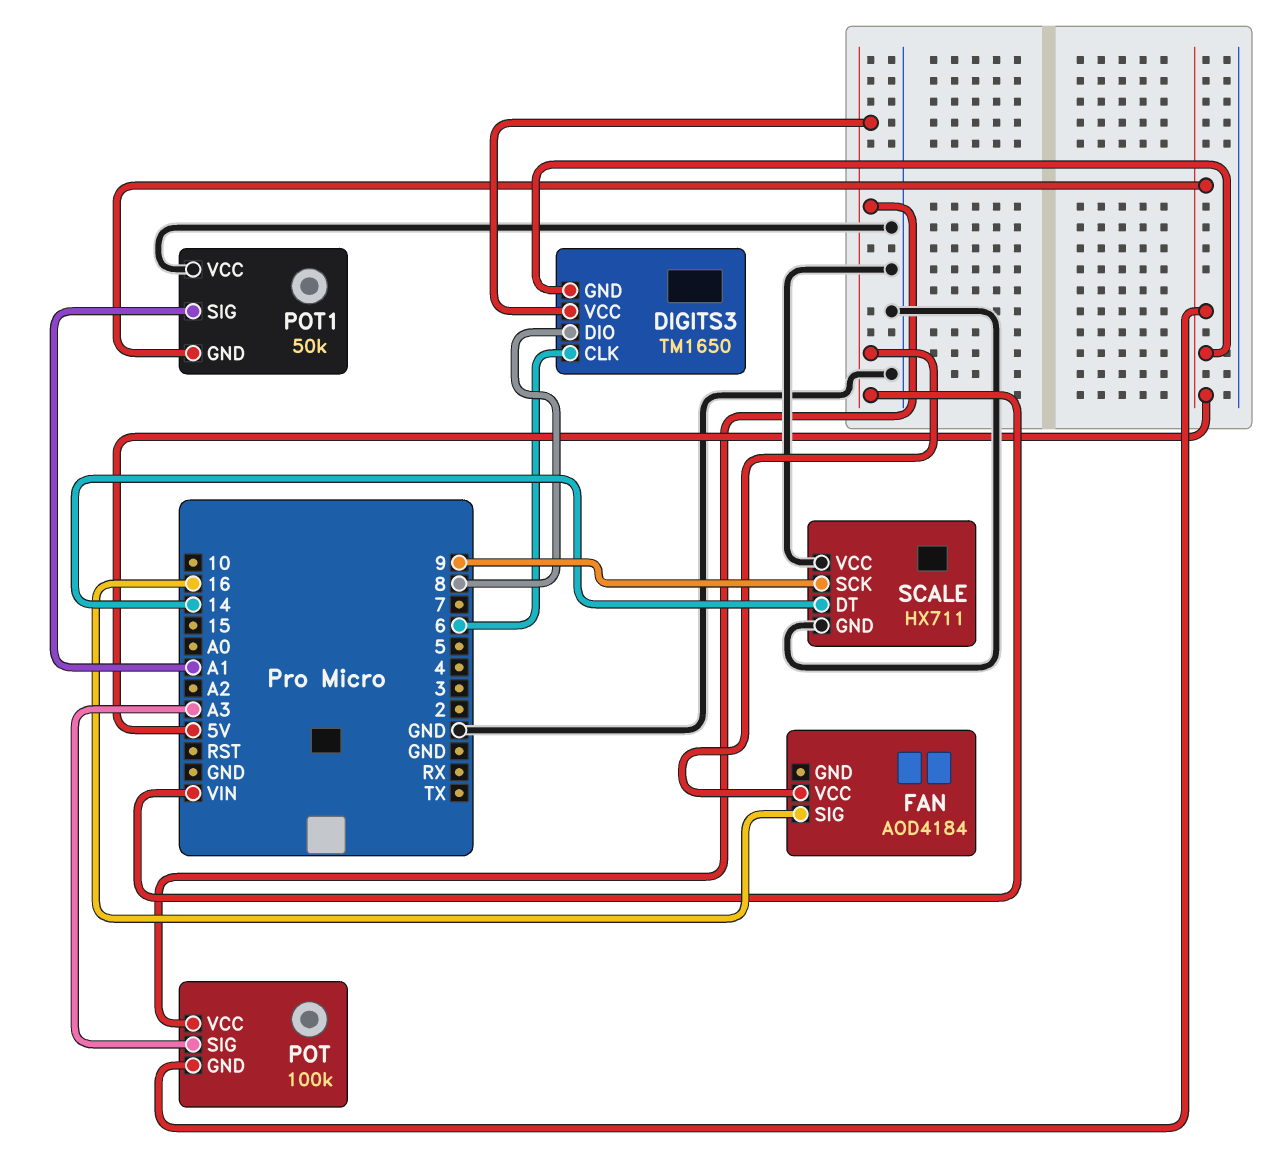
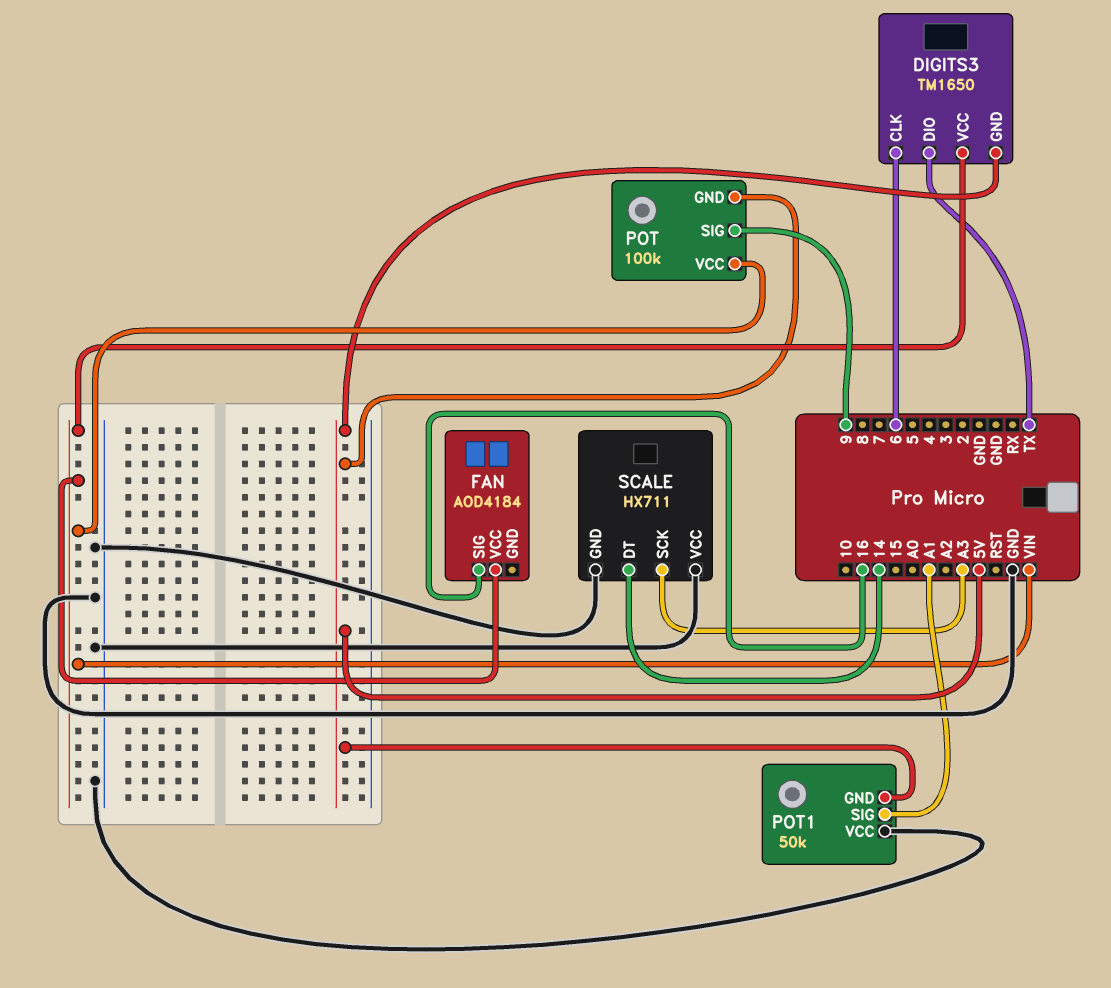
DIGITS3 pin DIO: 8 -> TX
POT pin SIG: A3 -> 9
SCALE pin SCK: 9 -> A3

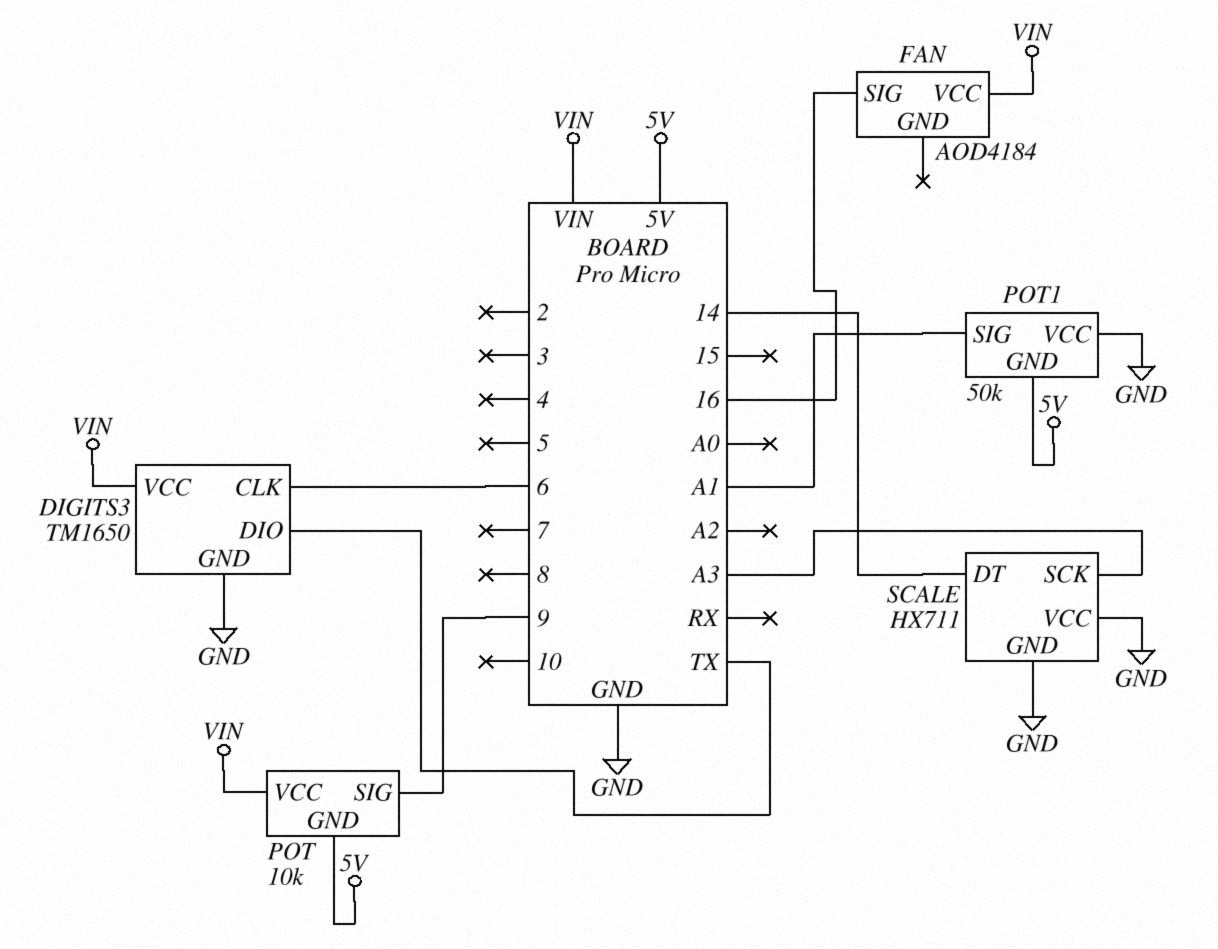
DIGITS3 pin GND: 5V -> GND
POT: 100k -> 10k

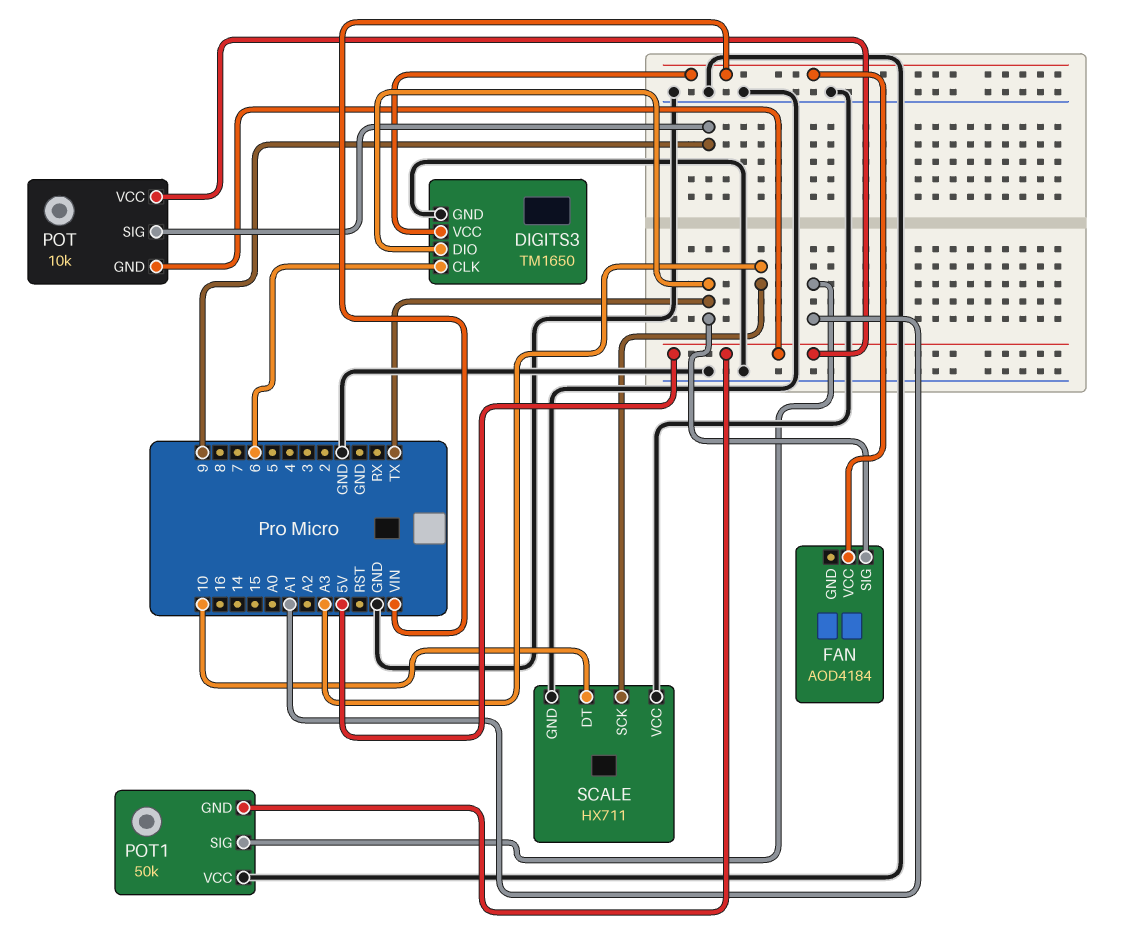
FAN pin SIG: 16 -> TX
POT pin VCC: VIN -> 5V
SCALE pin DT: 14 -> 10

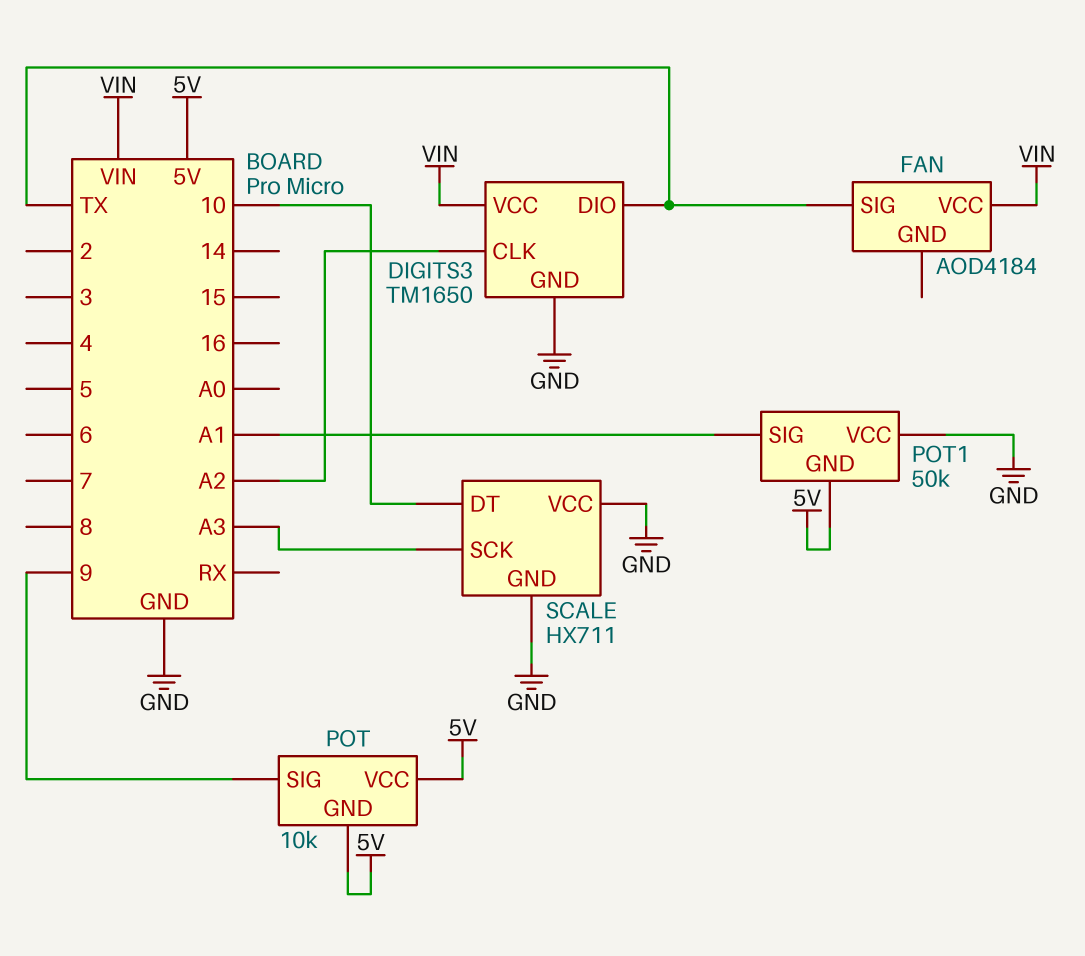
DIGITS3 pin CLK: 6 -> A2

